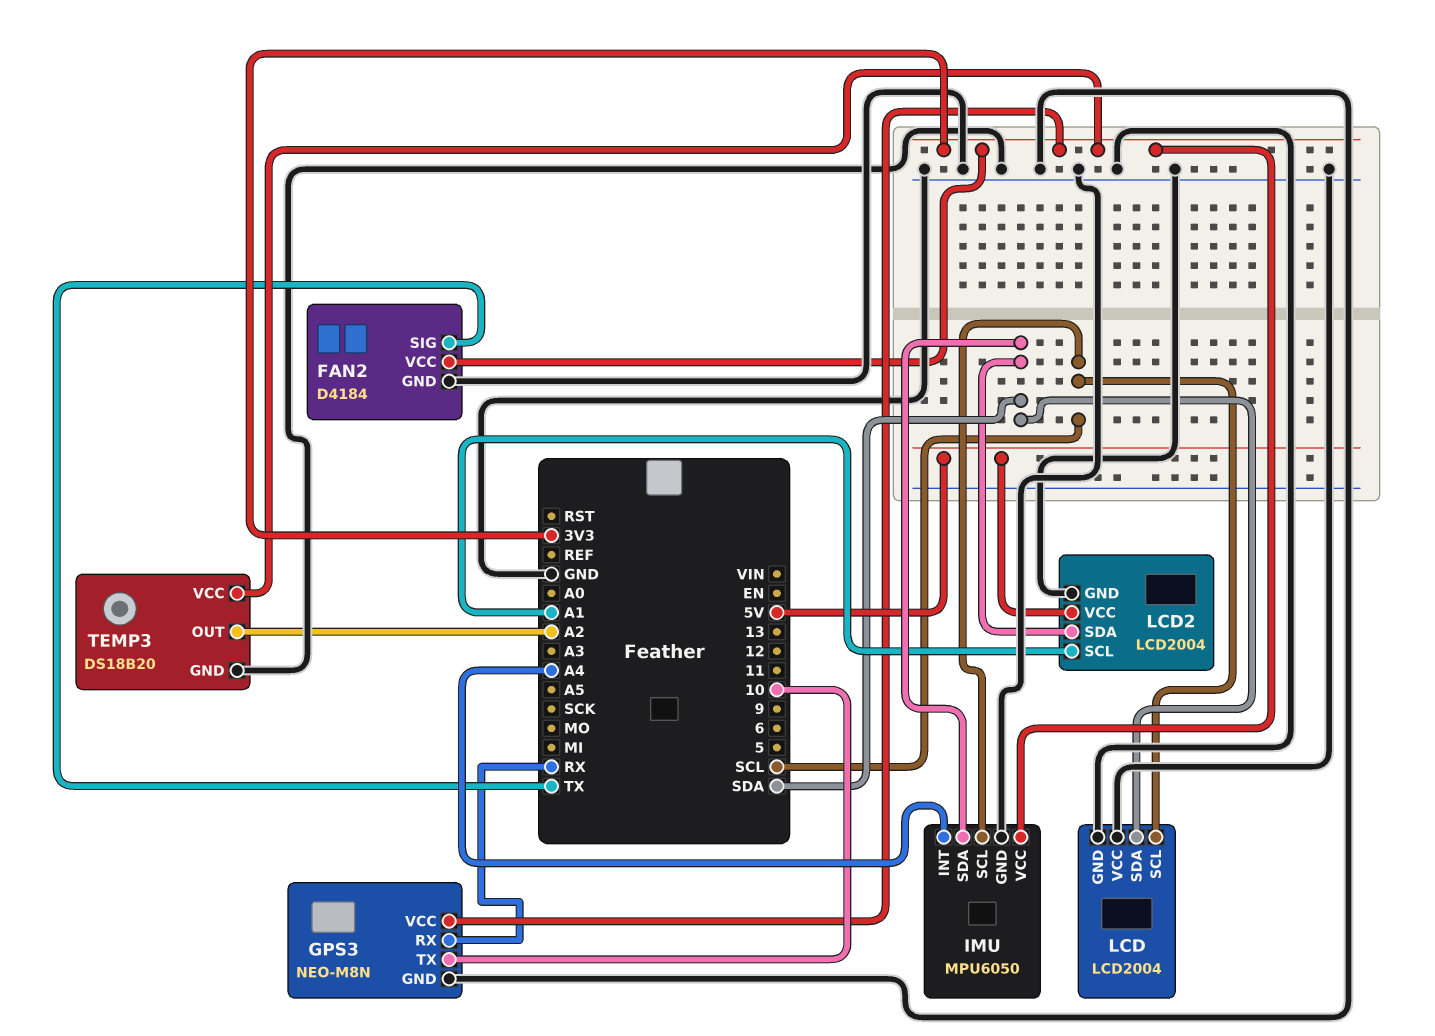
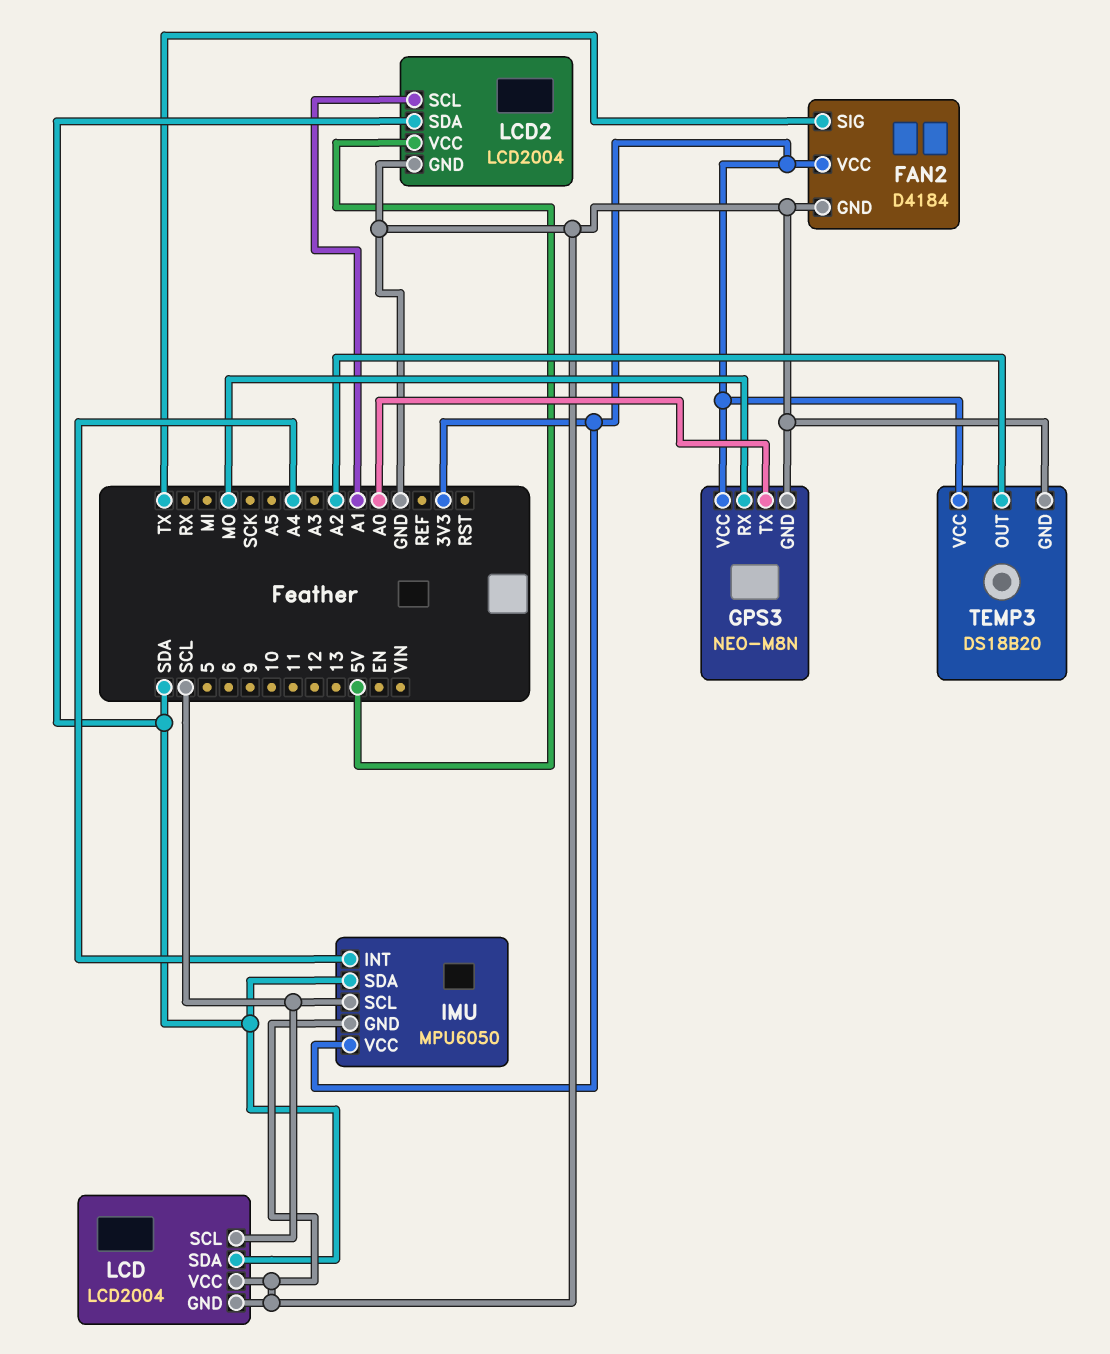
GPS3 pin RX: RX -> MO
GPS3 pin TX: 10 -> A0

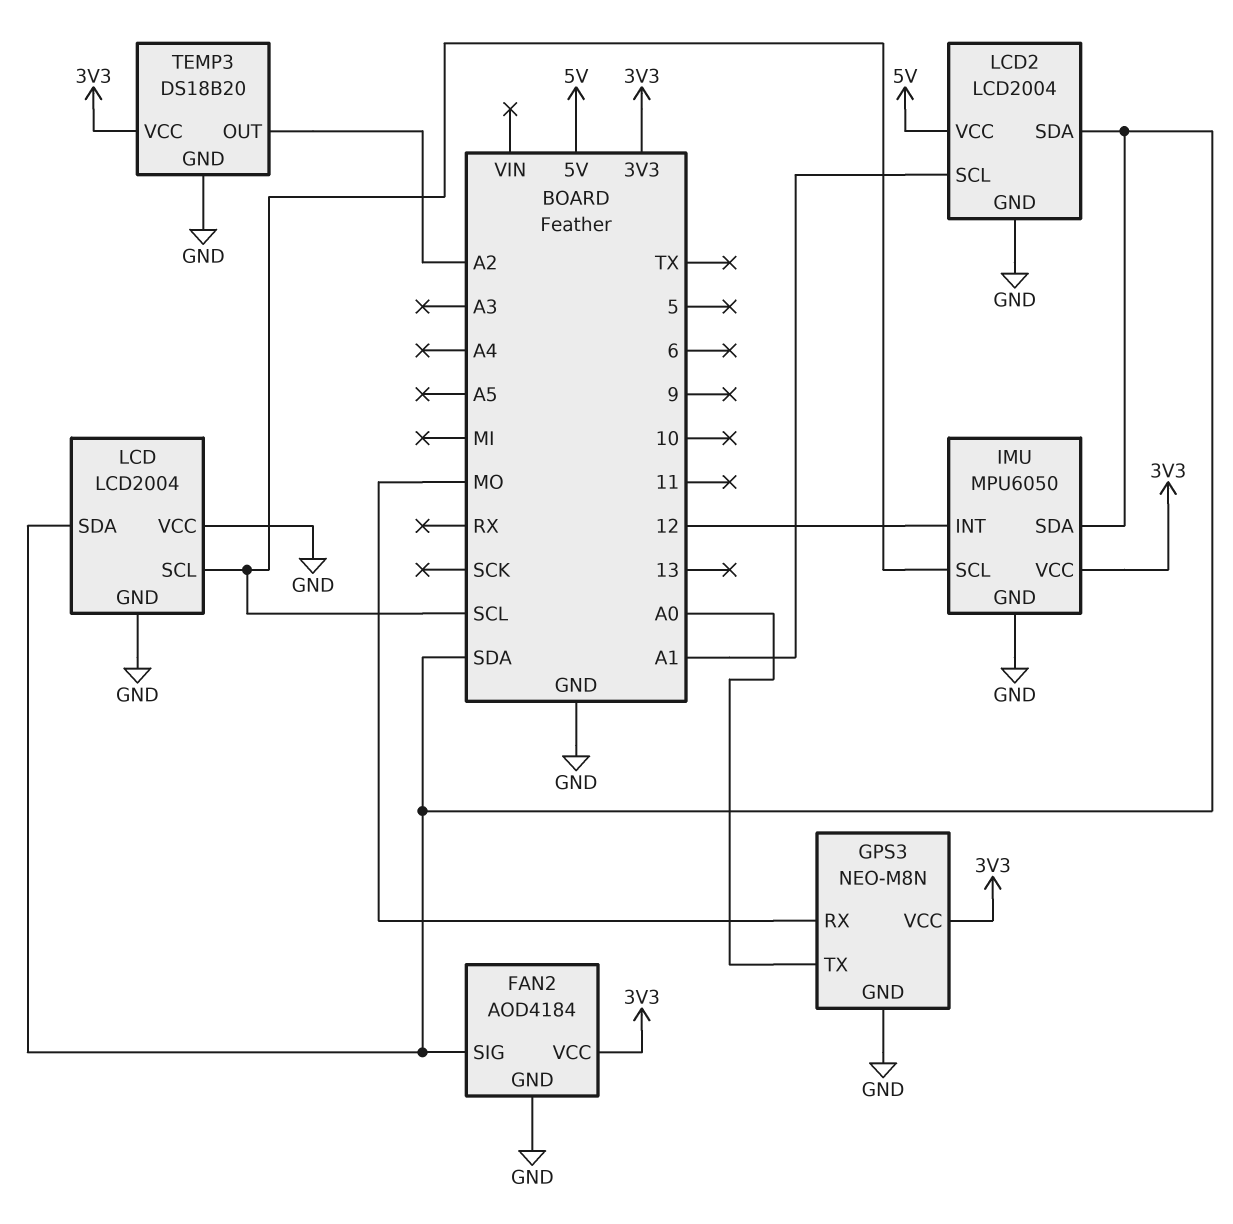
FAN2: D4184 -> AOD4184
FAN2 pin SIG: TX -> SDA
IMU pin INT: A4 -> 12

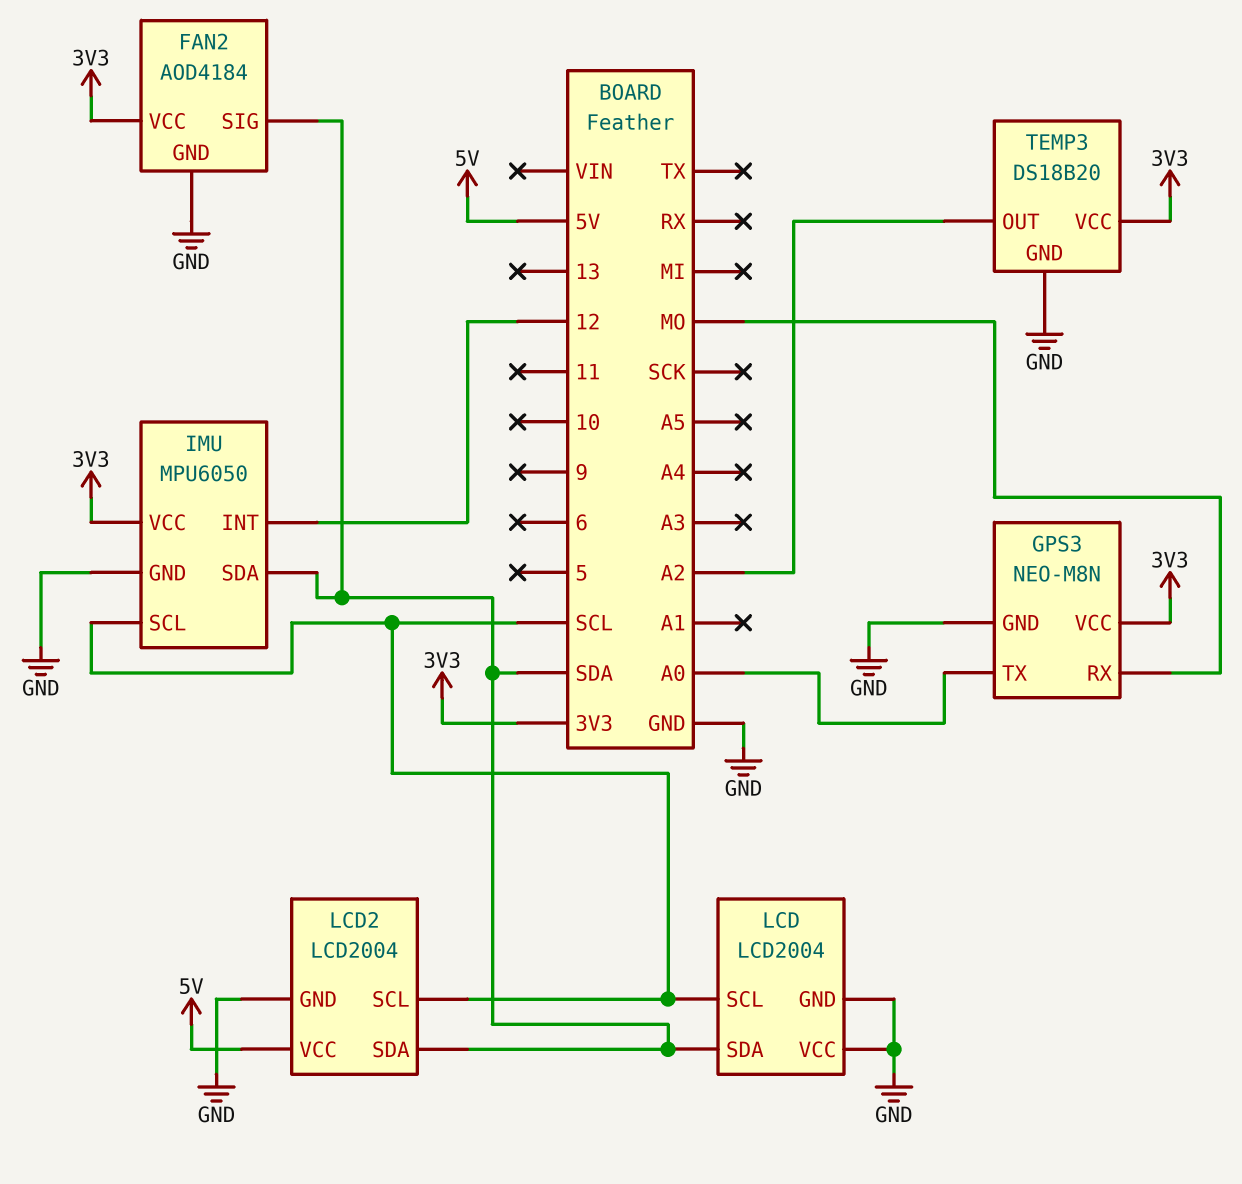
LCD2 pin SCL: A1 -> SCL

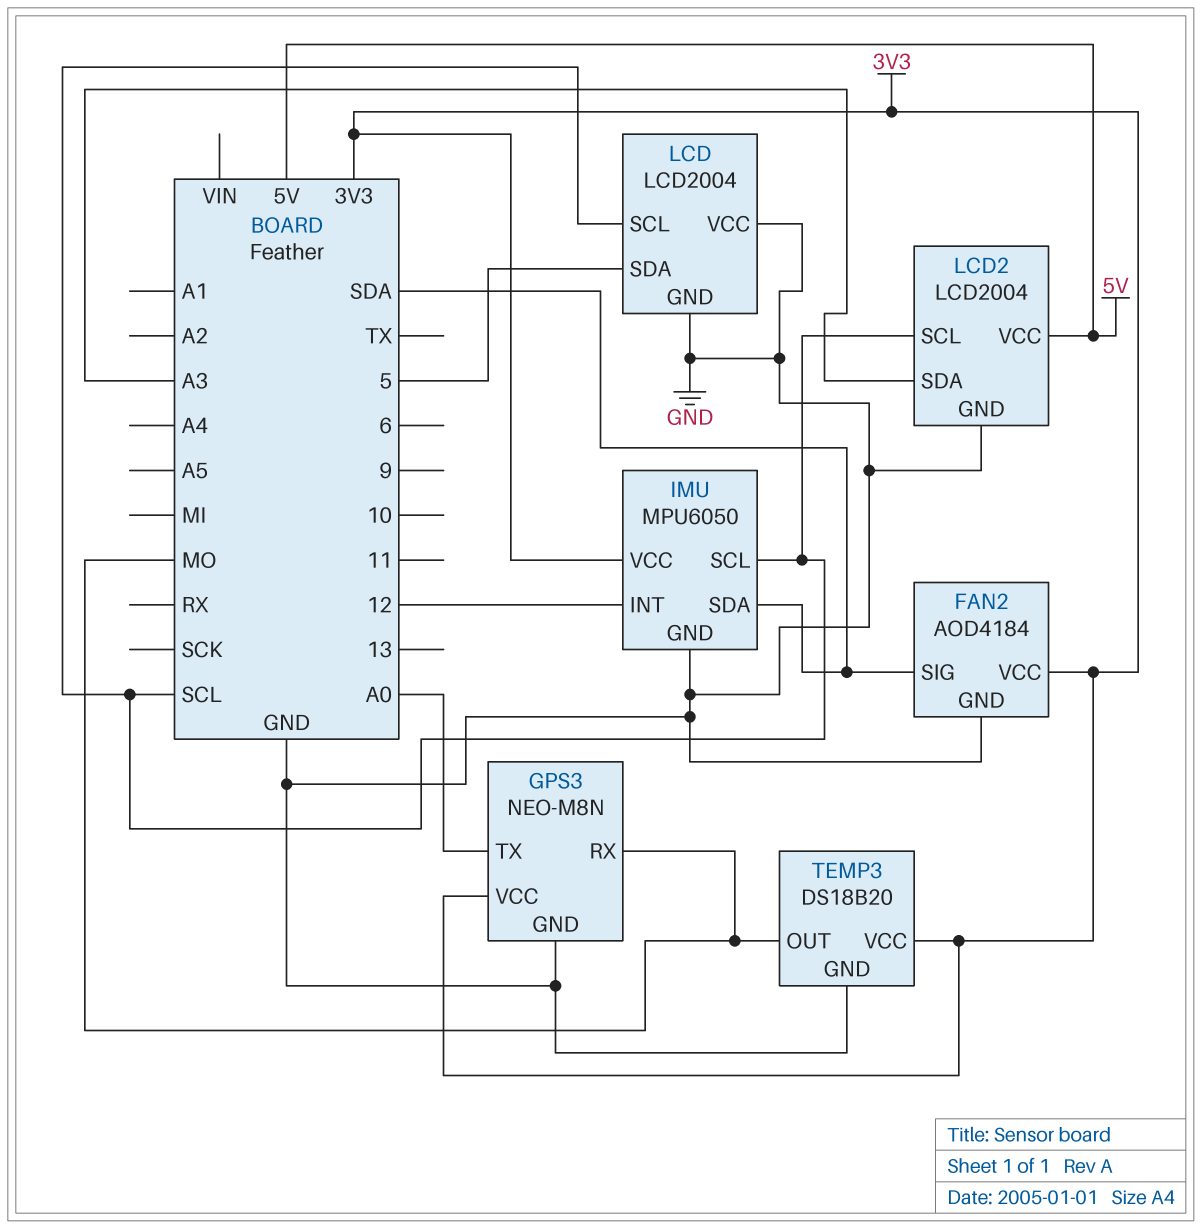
LCD pin SDA: SDA -> 5
LCD2 pin SDA: SDA -> A3
TEMP3 pin OUT: A2 -> MO

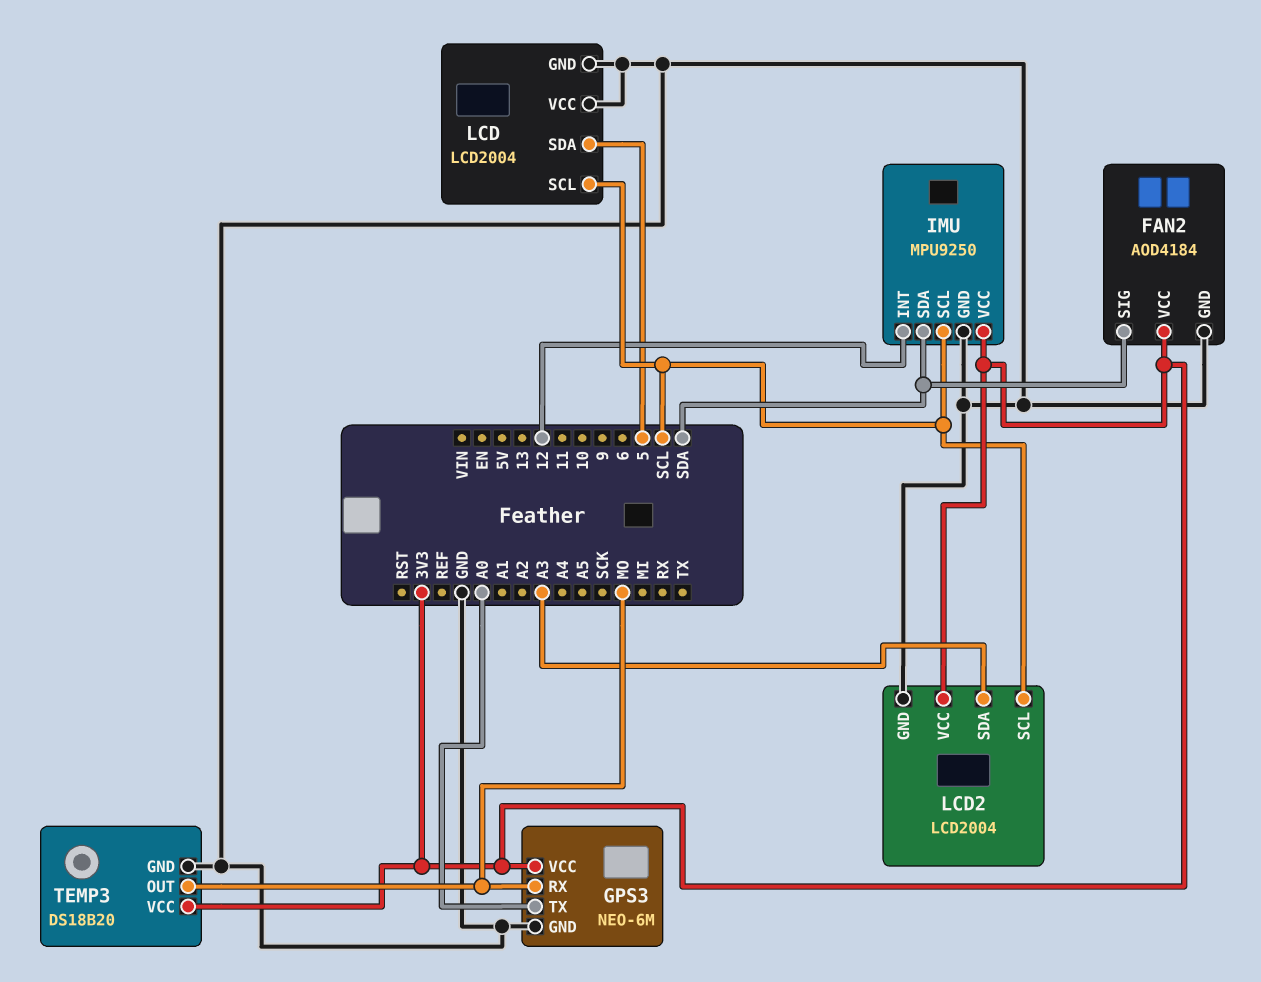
GPS3: NEO-M8N -> NEO-6M
IMU: MPU6050 -> MPU9250
LCD2 pin VCC: 5V -> 3V3

